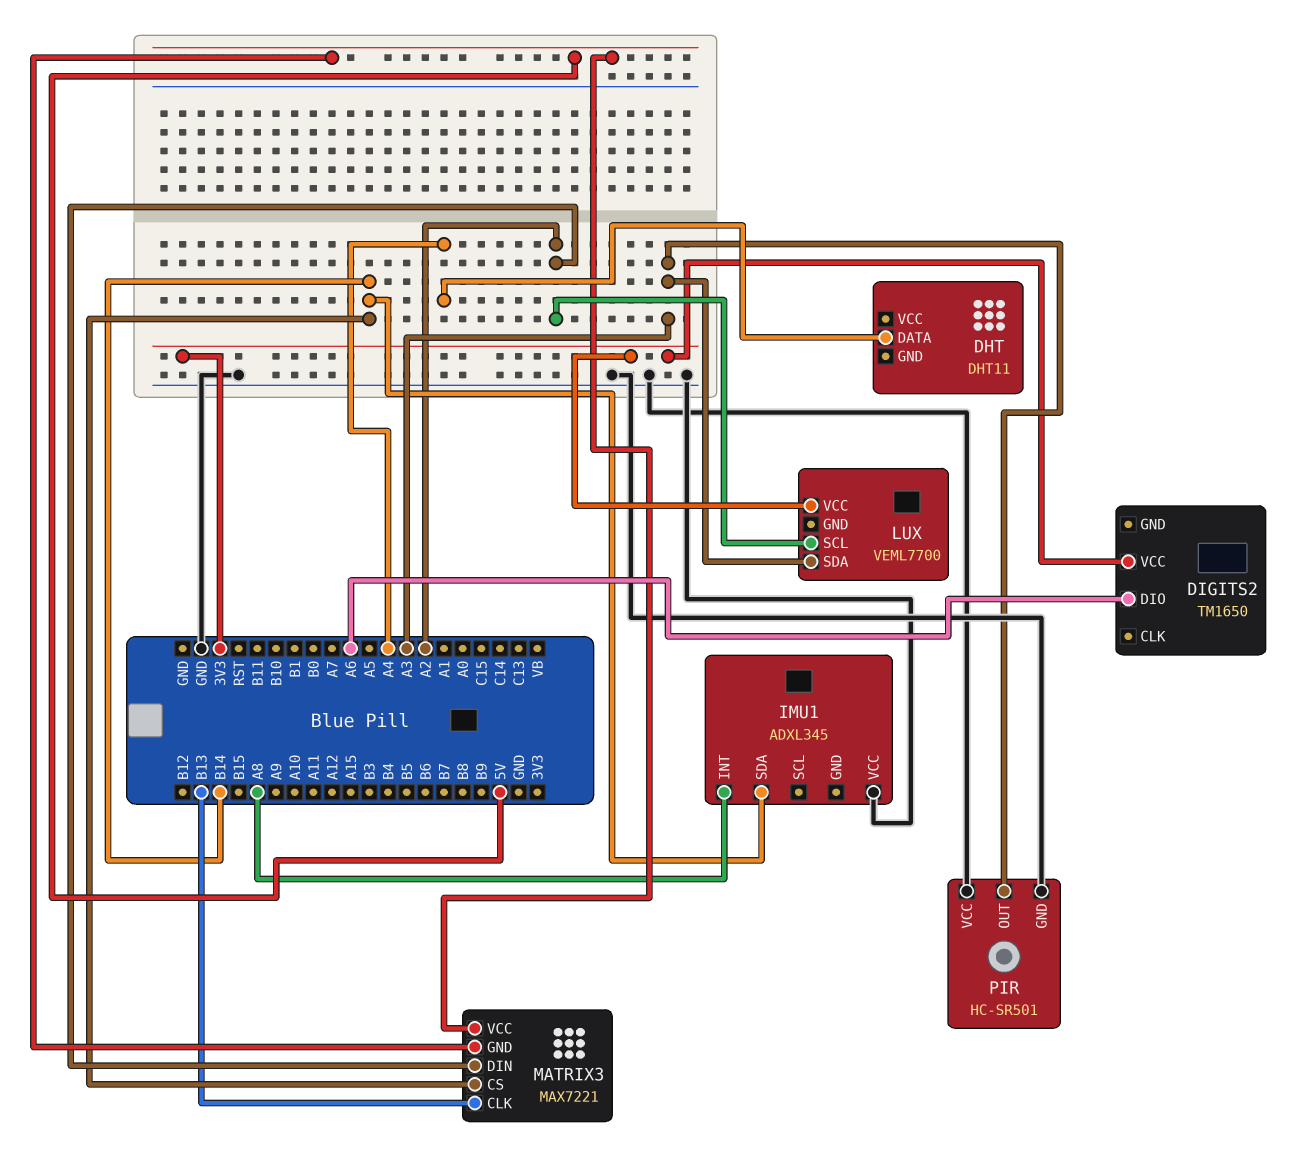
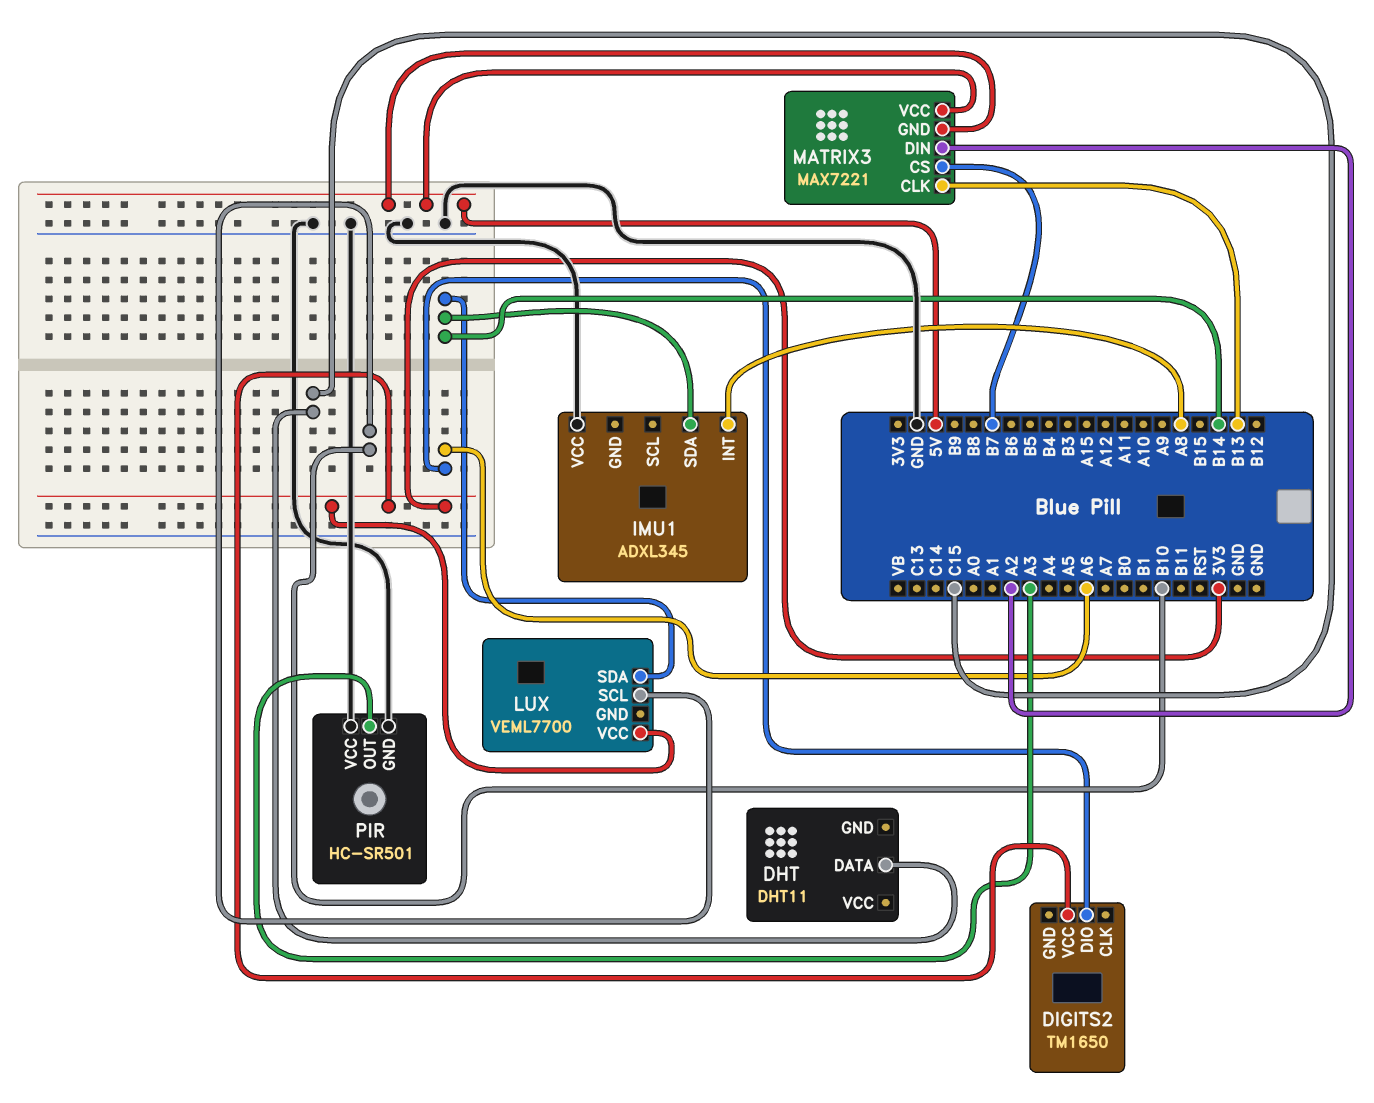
DHT pin DATA: A4 -> C15
LUX pin SCL: A2 -> B10
LUX pin SDA: A3 -> B14
MATRIX3 pin CS: B14 -> B7

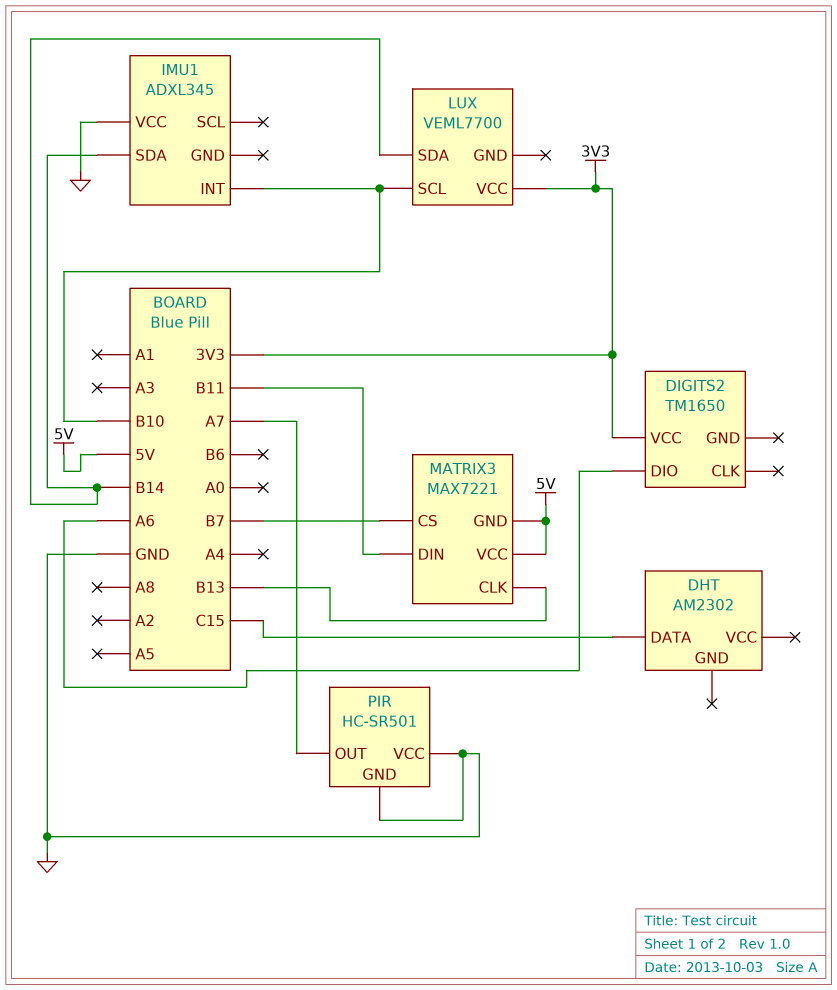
DHT: DHT11 -> AM2302
IMU1 pin INT: A8 -> B10
MATRIX3 pin DIN: A2 -> B11
PIR pin OUT: A3 -> A7

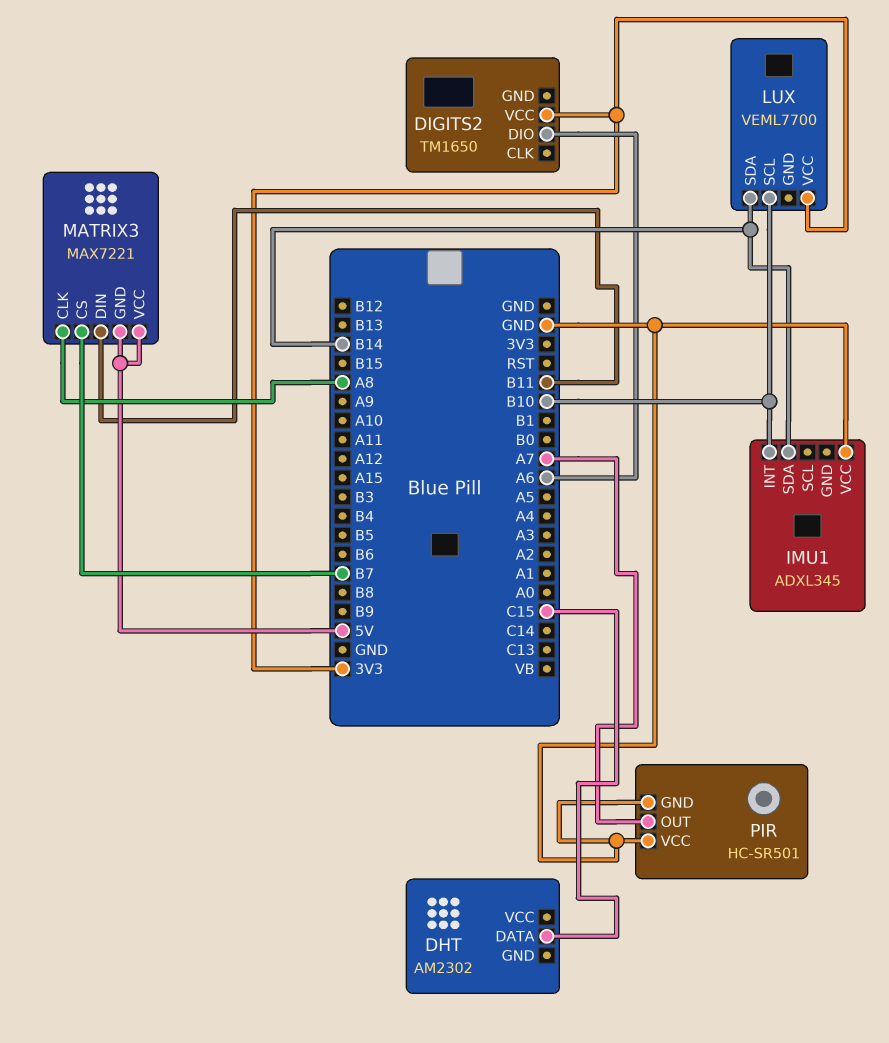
MATRIX3 pin CLK: B13 -> A8

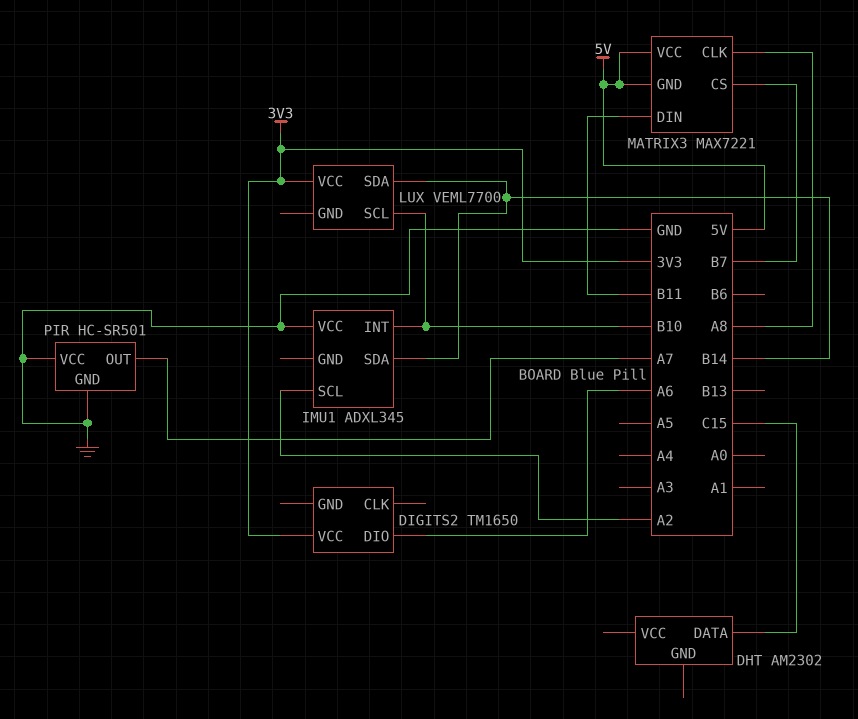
IMU1 pin SCL: none -> A2

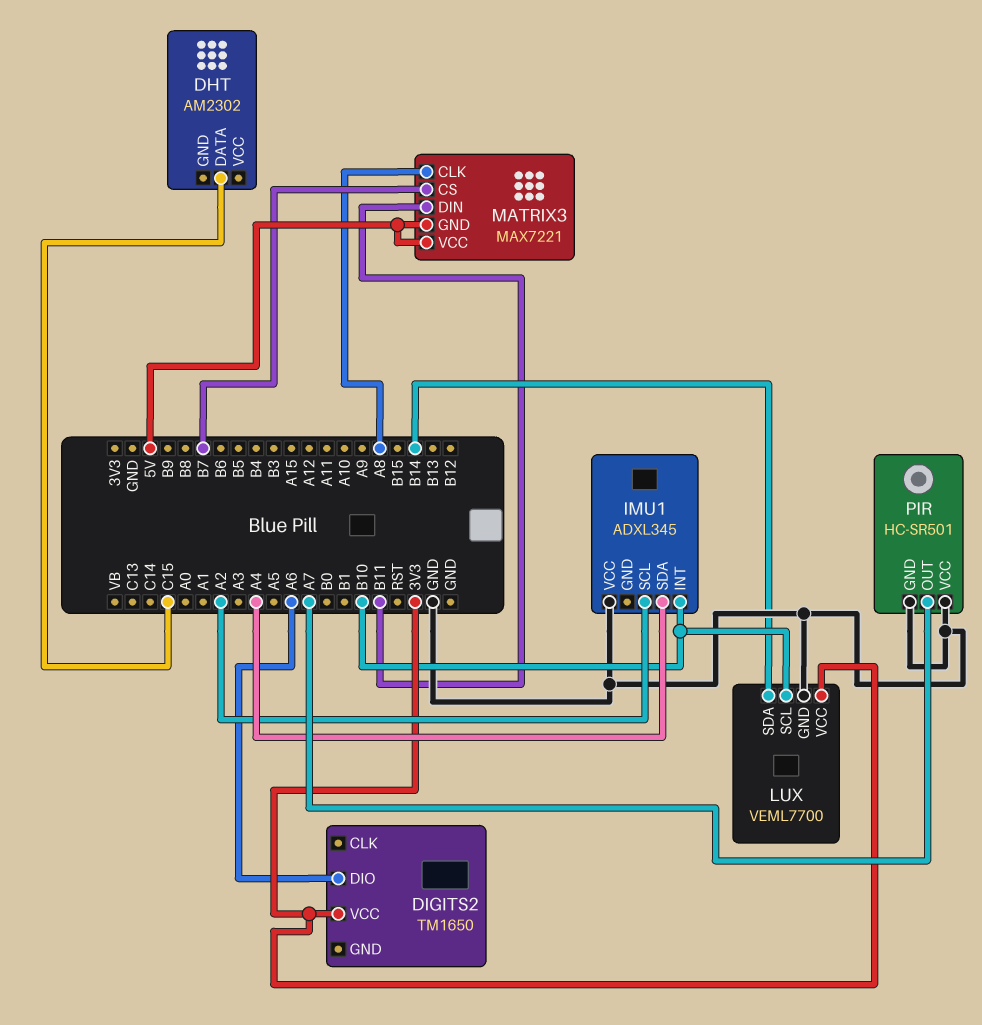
IMU1 pin SDA: B14 -> A4
LUX pin GND: none -> GND

